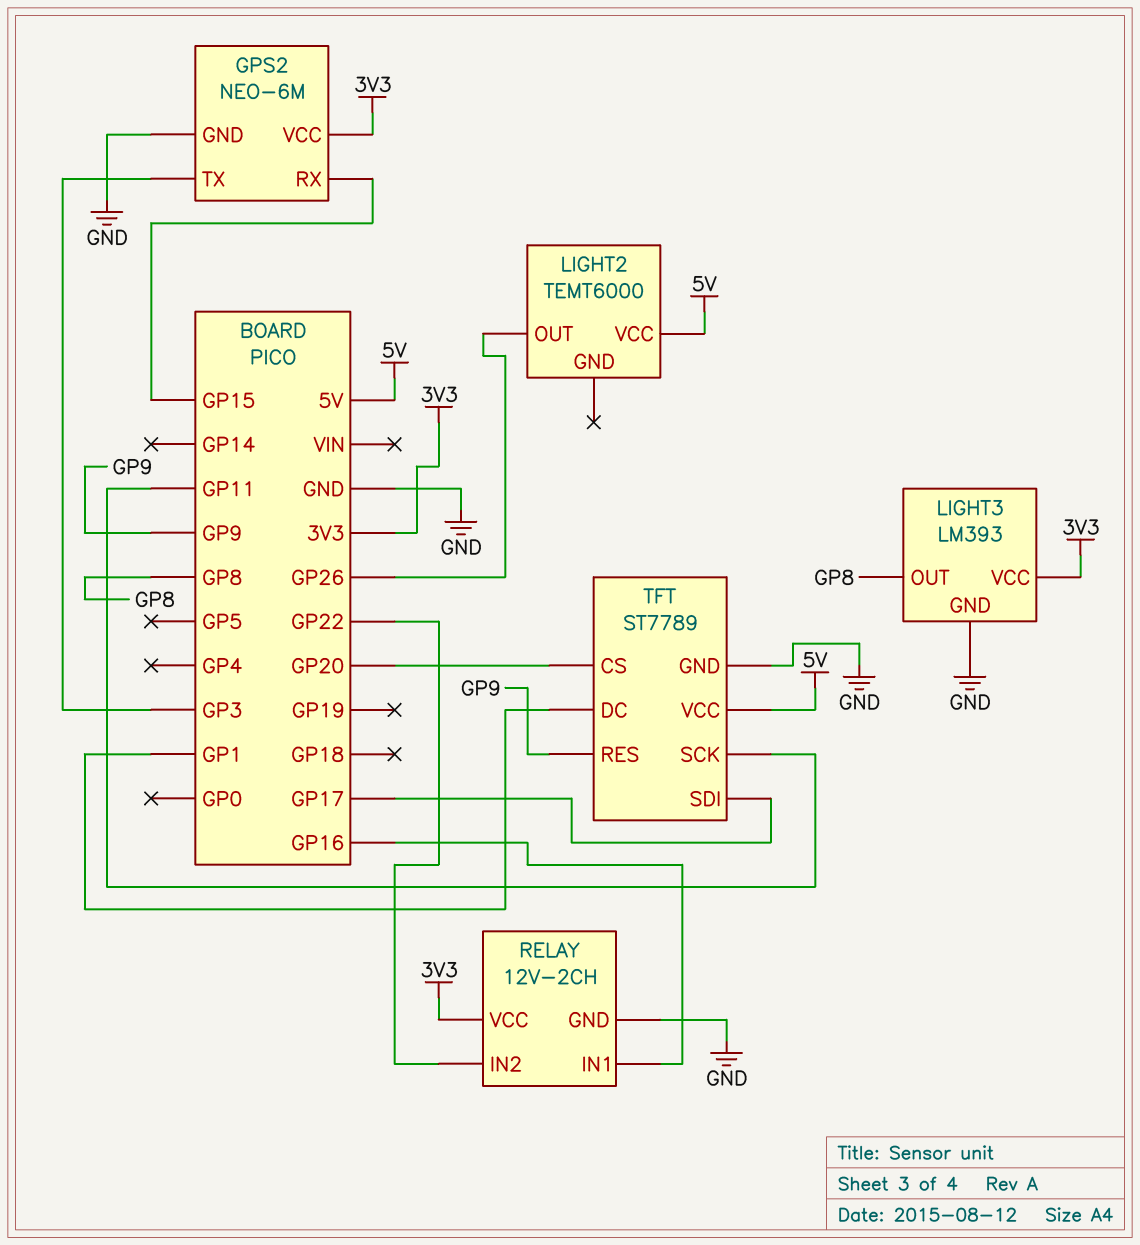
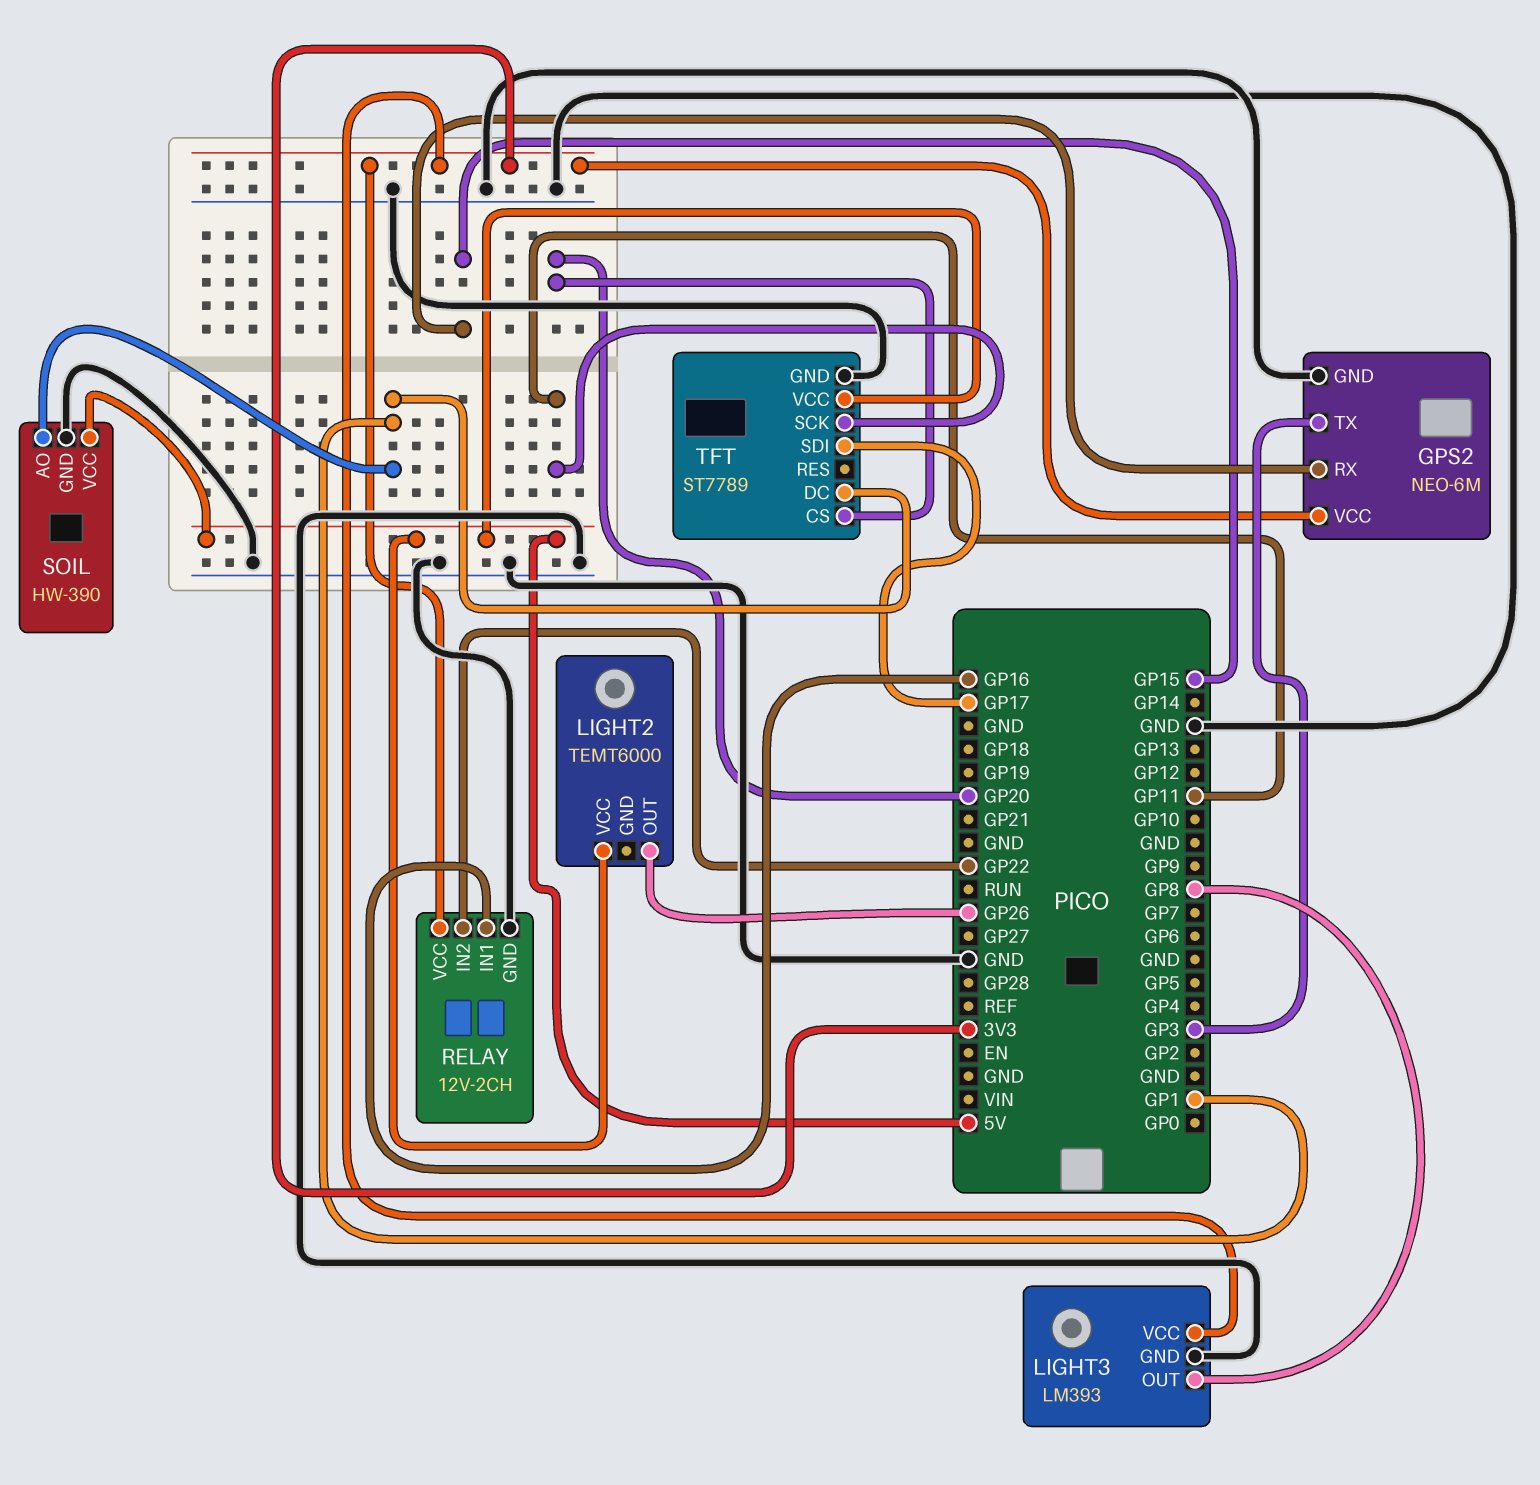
SOIL: none -> HW-390
SOIL pin AO: none -> GP1
SOIL pin GND: none -> GND
SOIL pin VCC: none -> 5V
TFT pin RES: GP9 -> none

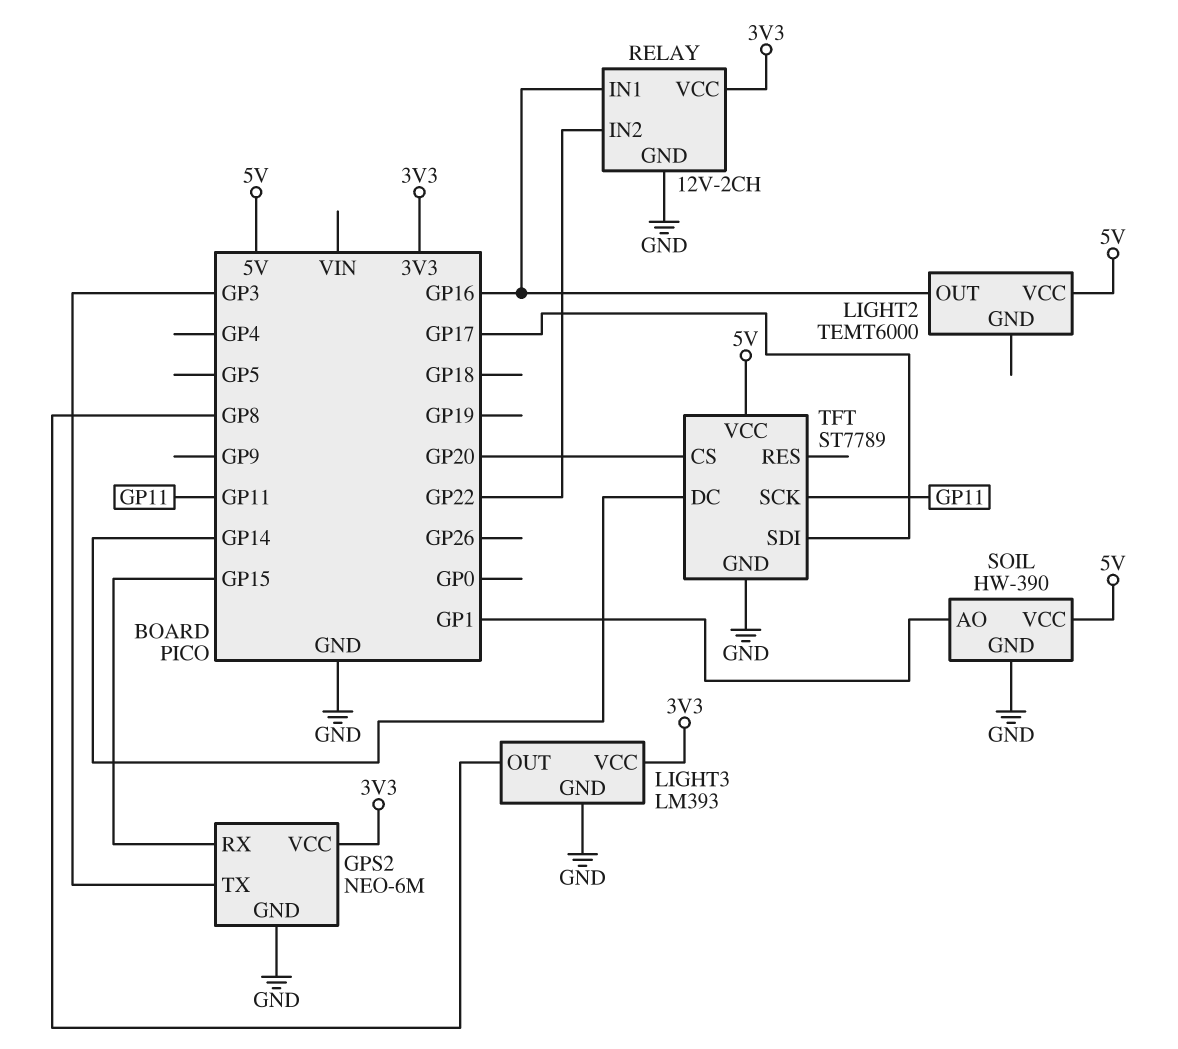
LIGHT2 pin OUT: GP26 -> GP16
TFT pin DC: GP1 -> GP14

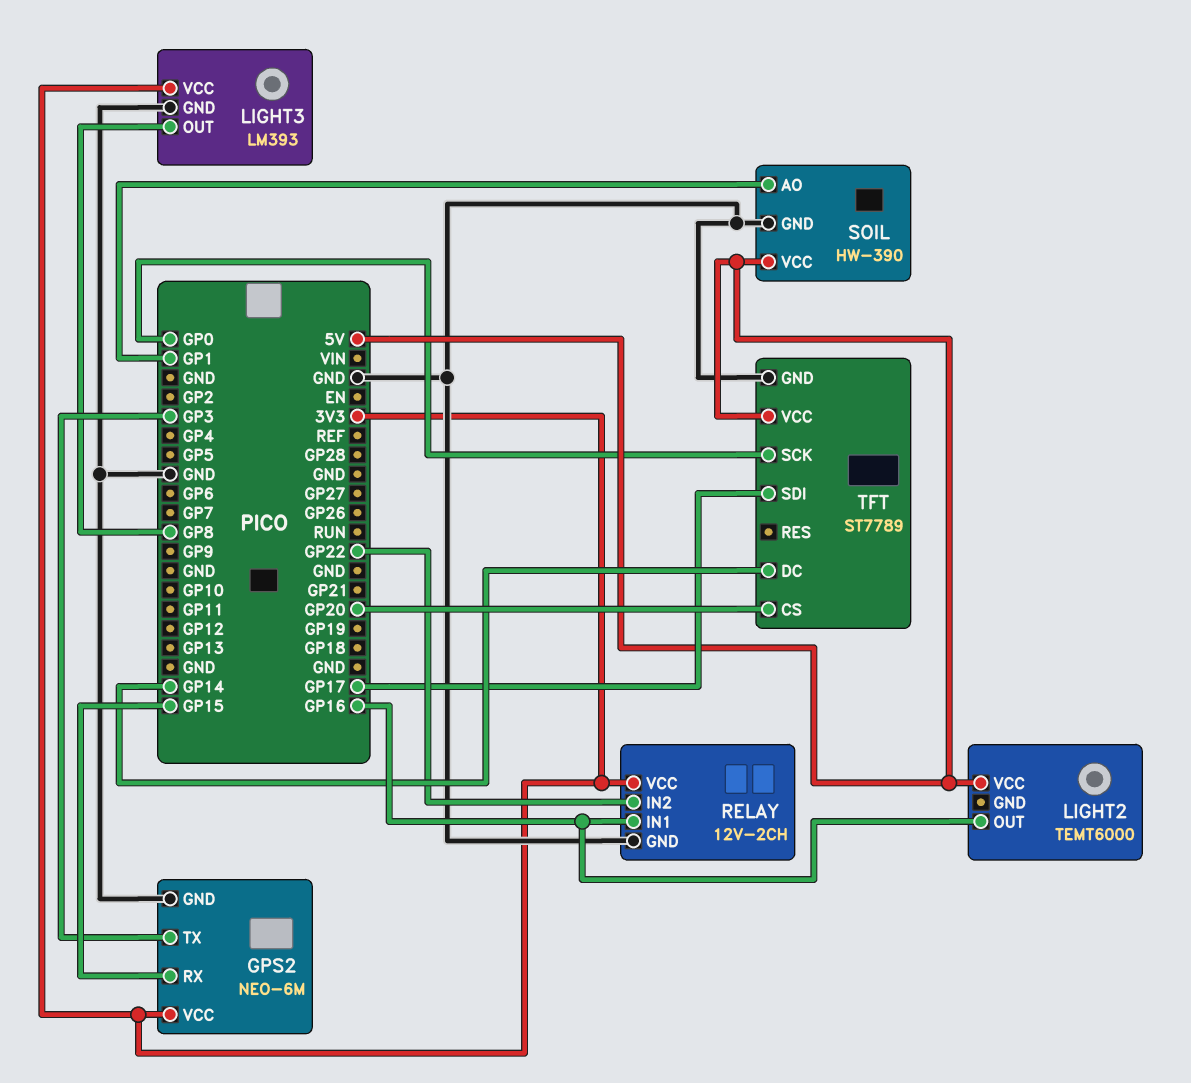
TFT pin SCK: GP11 -> GP0

